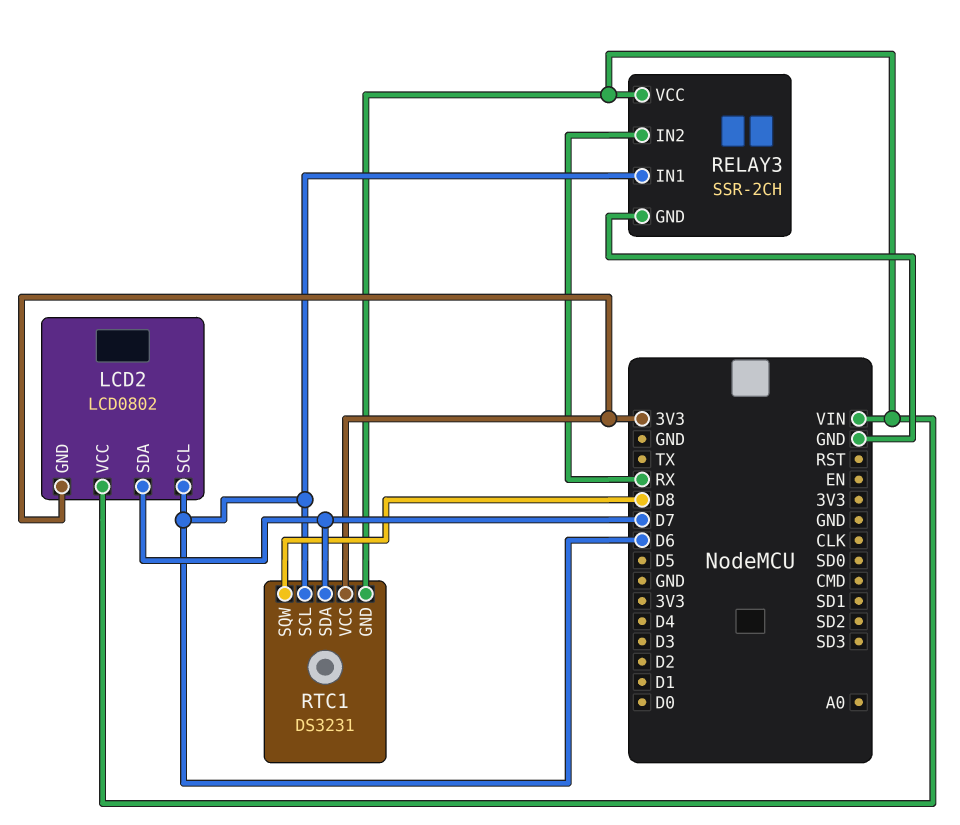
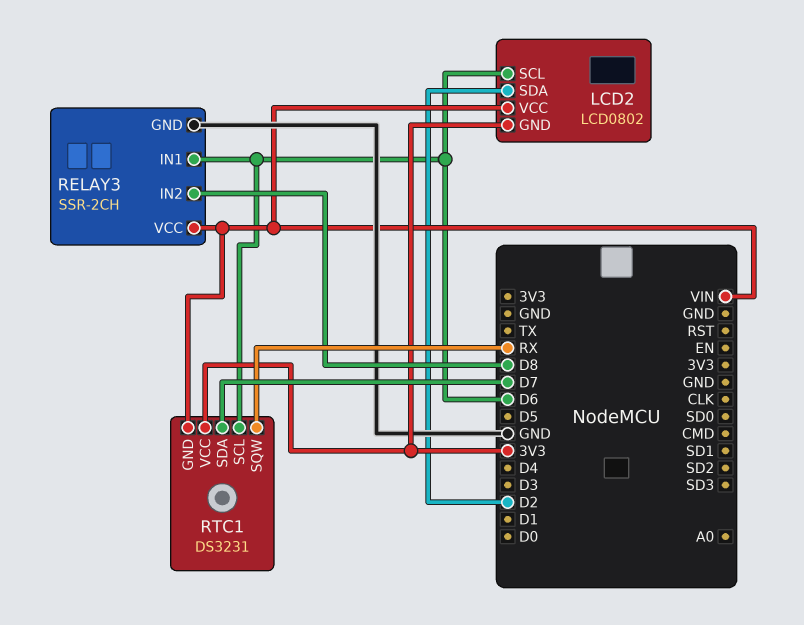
LCD2 pin SDA: D7 -> D2
RELAY3 pin IN2: RX -> D8
RTC1 pin SQW: D8 -> RX

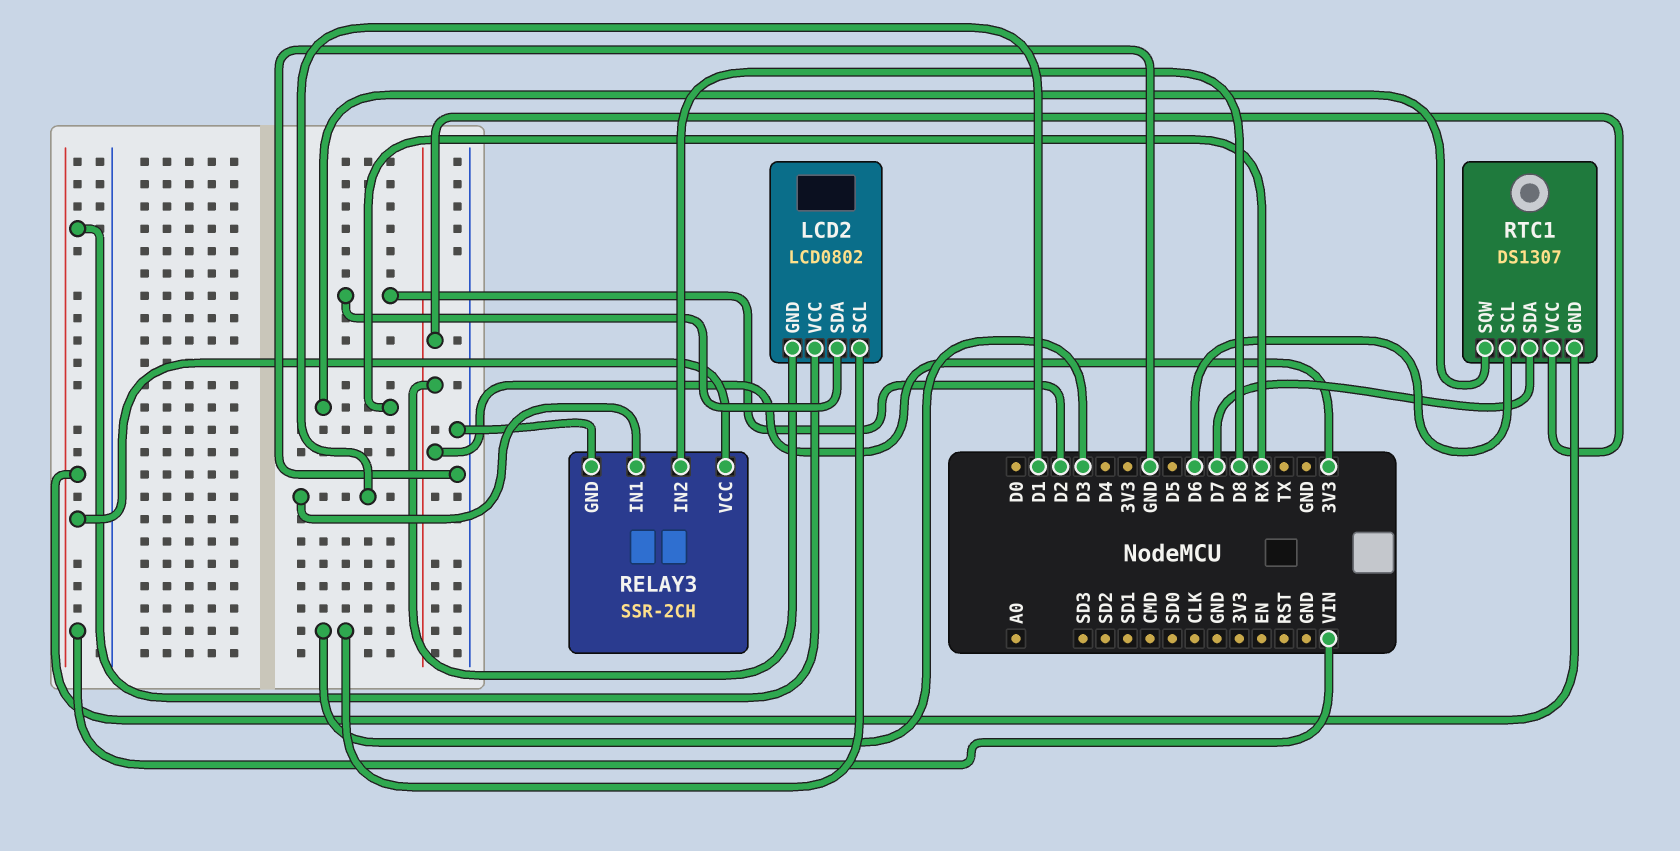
LCD2 pin SCL: D6 -> D3
RELAY3 pin IN1: D6 -> D1
RTC1: DS3231 -> DS1307

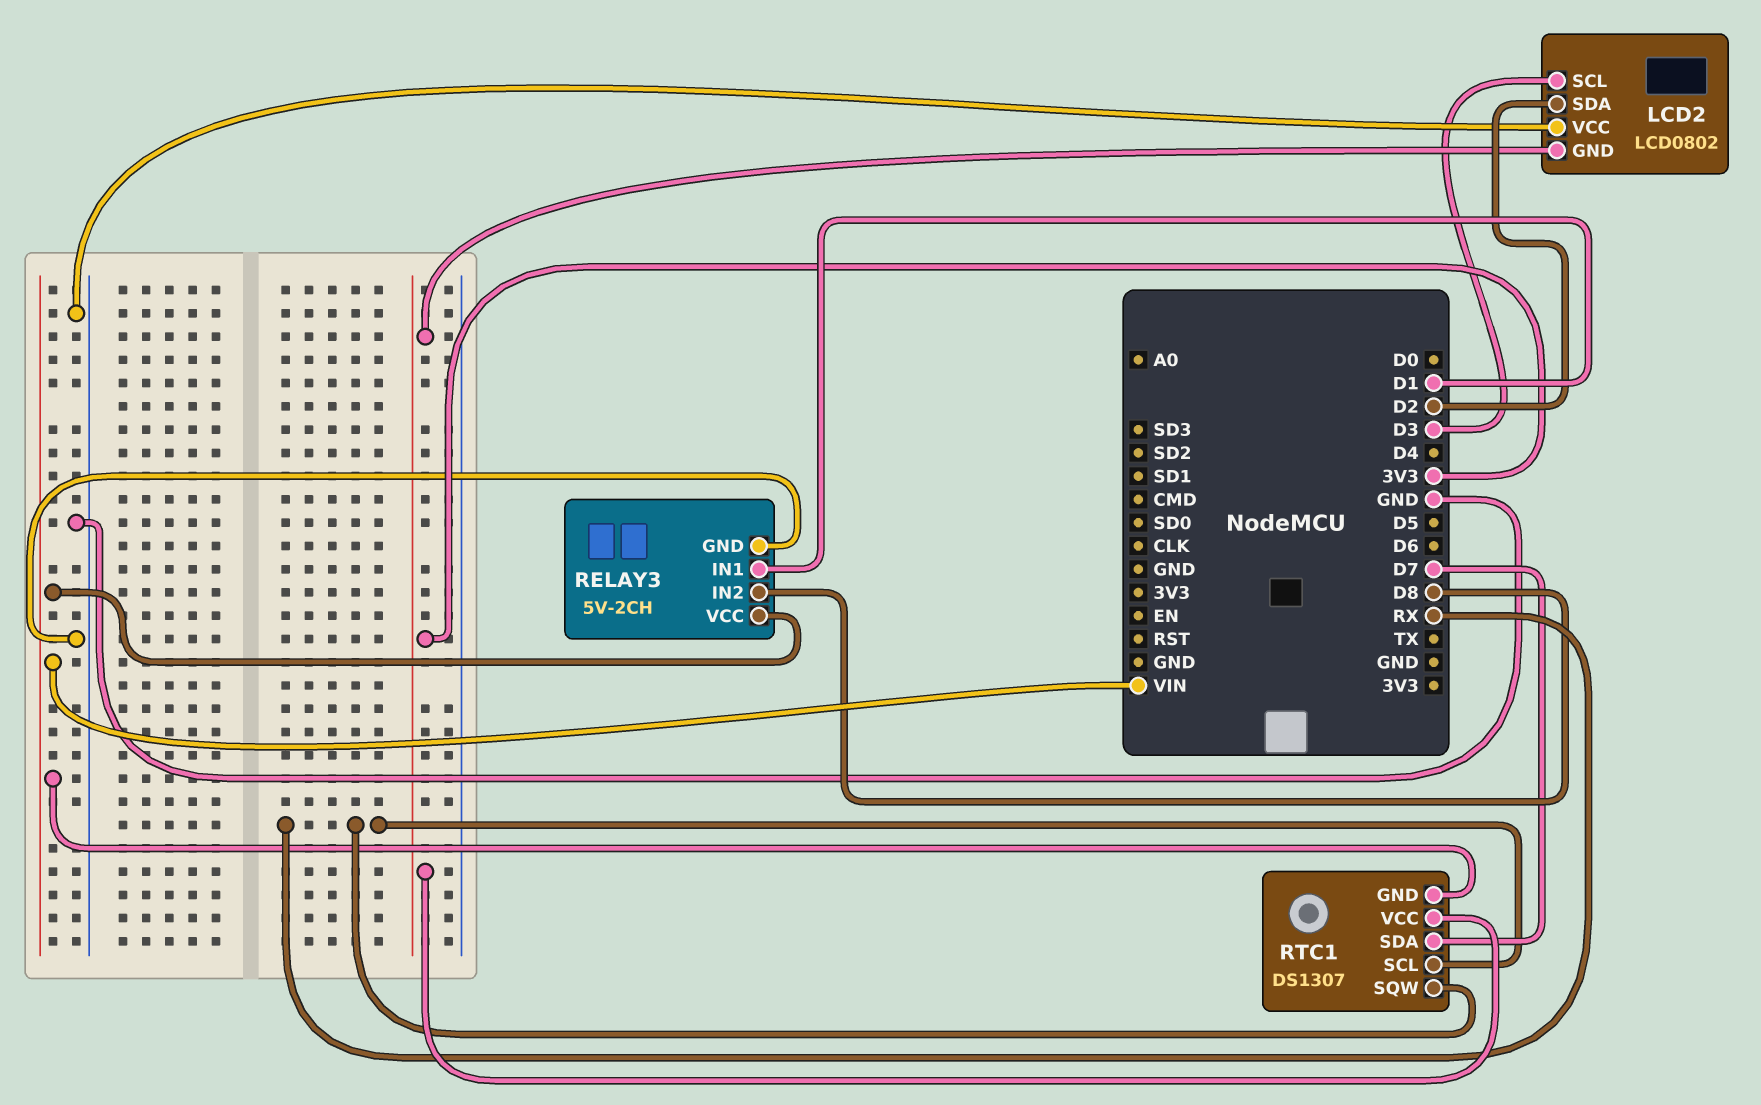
LCD2 pin VCC: VIN -> GND
RELAY3: SSR-2CH -> 5V-2CH
RTC1 pin SCL: D6 -> RX

